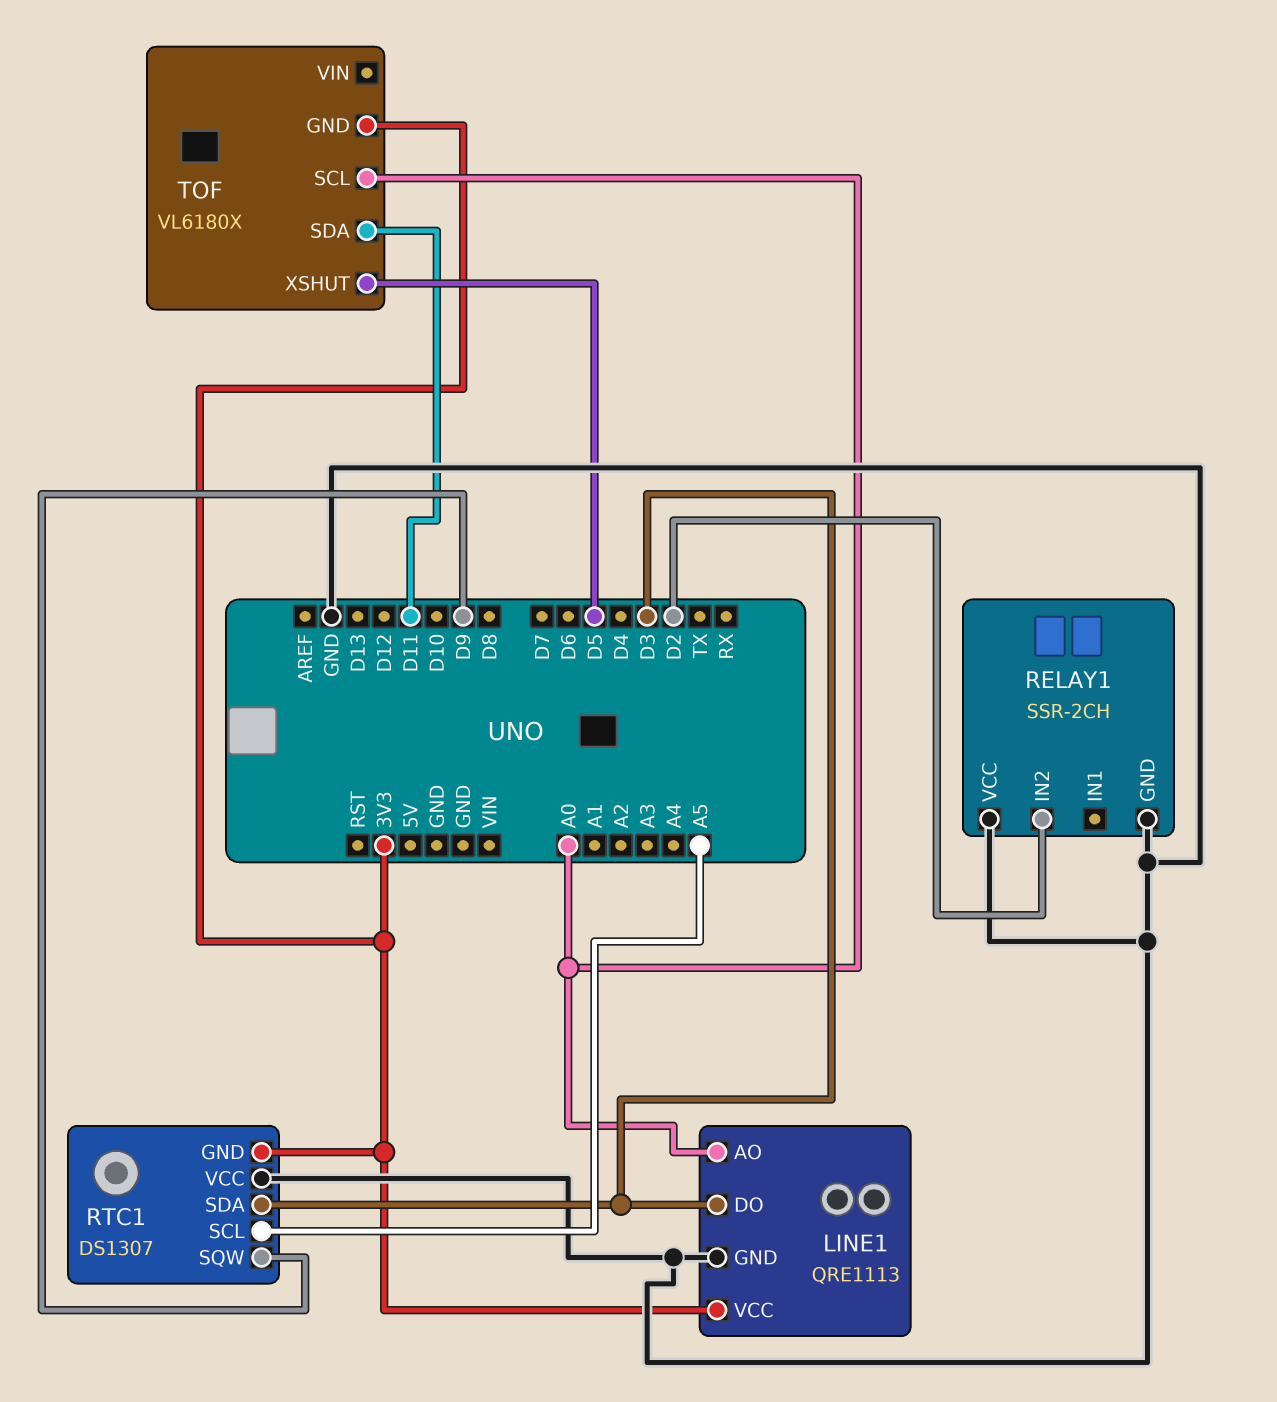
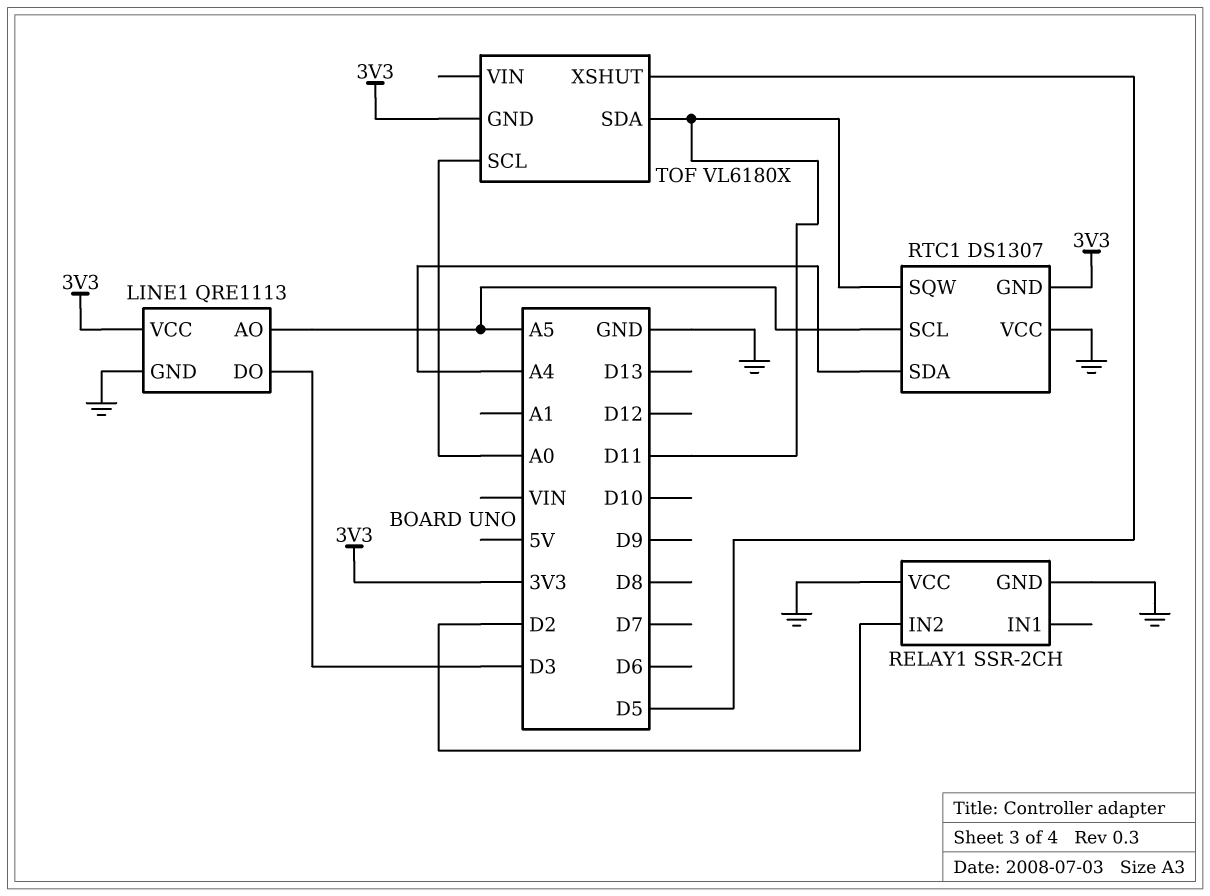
LINE1 pin AO: A0 -> A5
RTC1 pin SDA: D3 -> A4
RTC1 pin SQW: D9 -> D11

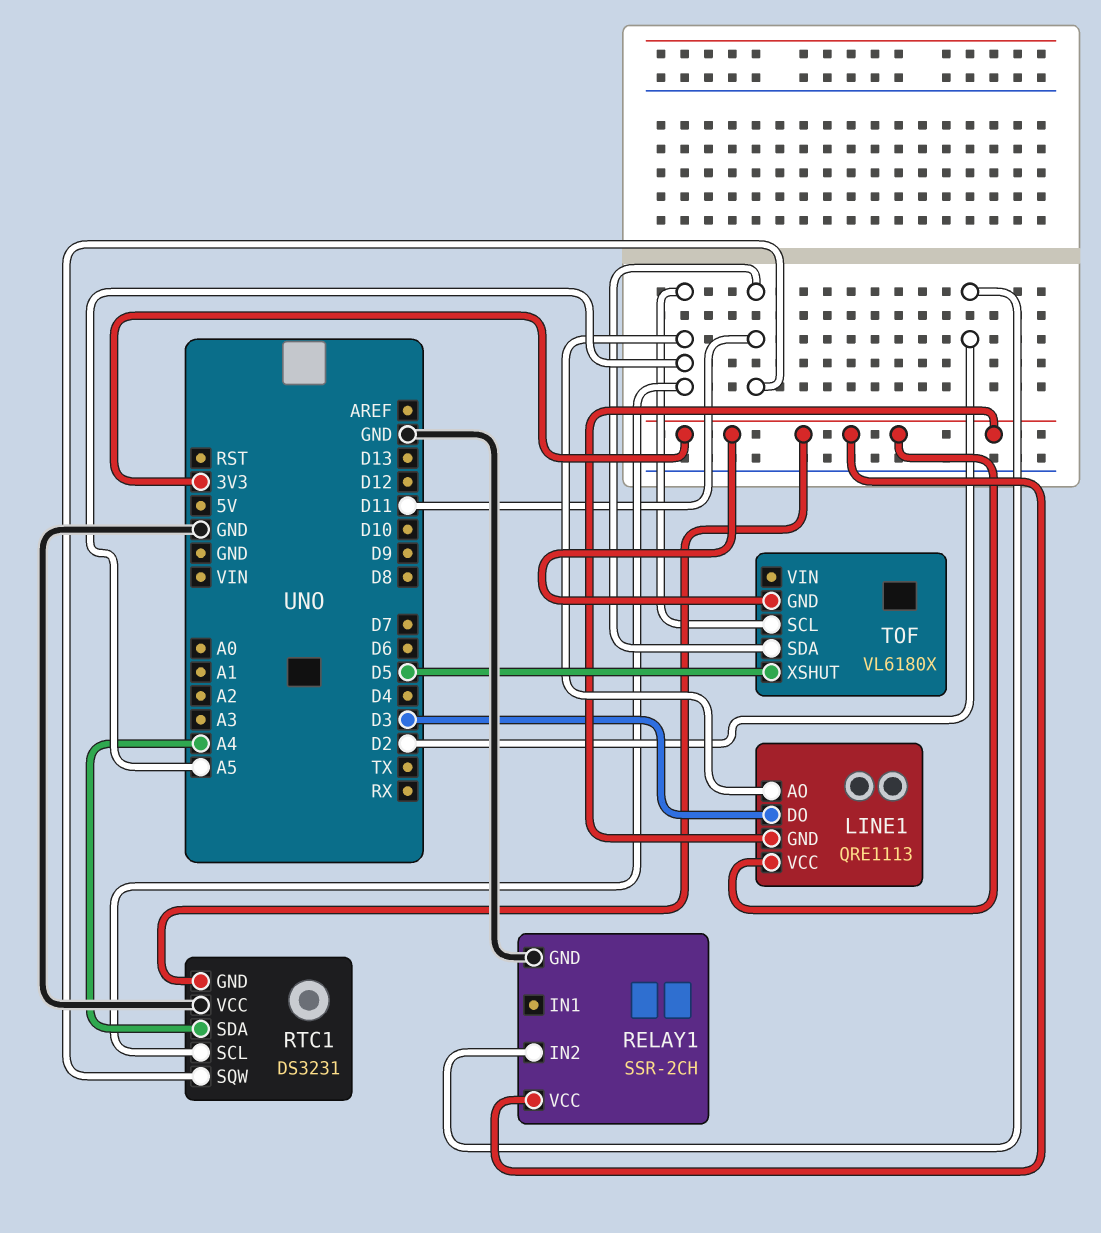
LINE1 pin GND: GND -> 3V3
RELAY1 pin VCC: GND -> 3V3
RTC1: DS1307 -> DS3231
TOF pin SCL: A0 -> A5

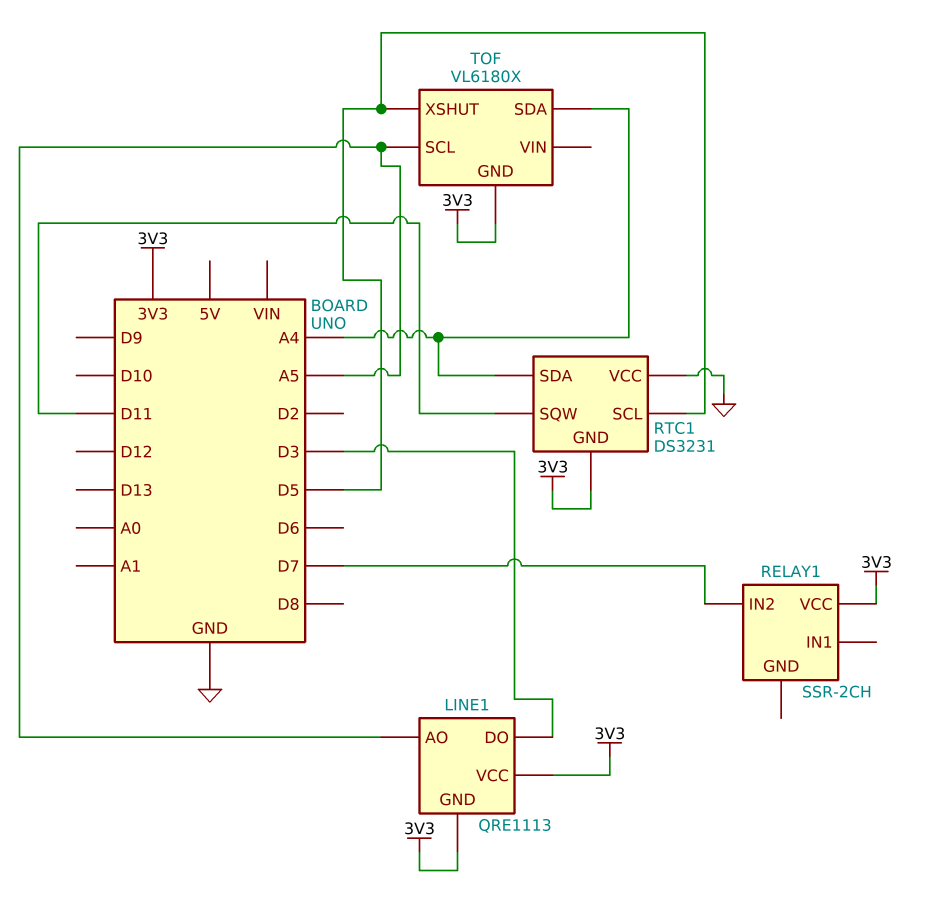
RELAY1 pin GND: GND -> none
RELAY1 pin IN2: D2 -> D7
RTC1 pin SCL: A5 -> D5
TOF pin SDA: D11 -> A4

